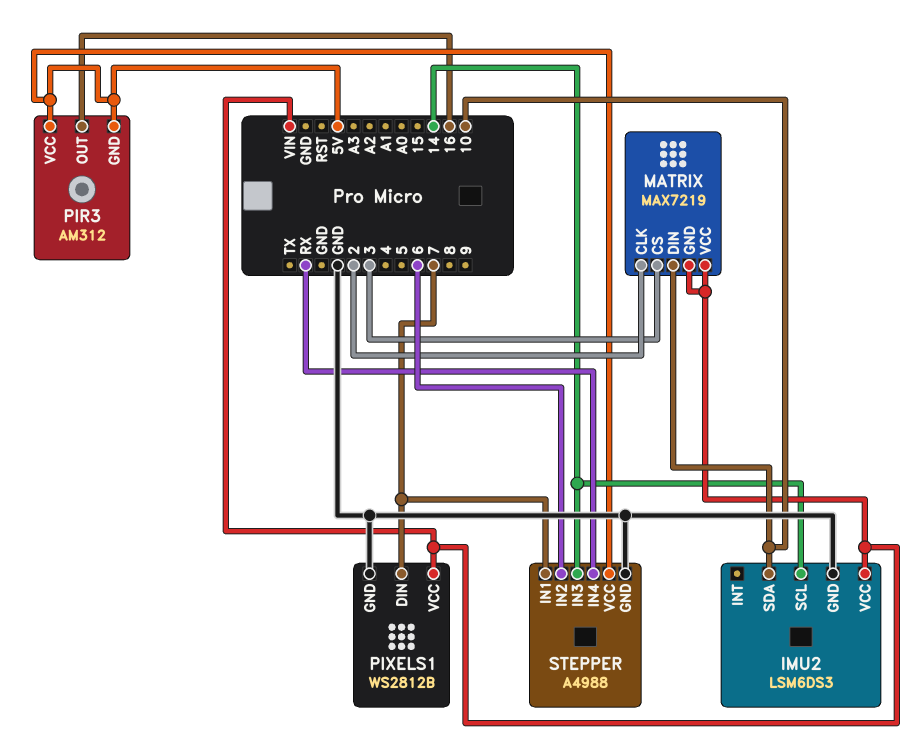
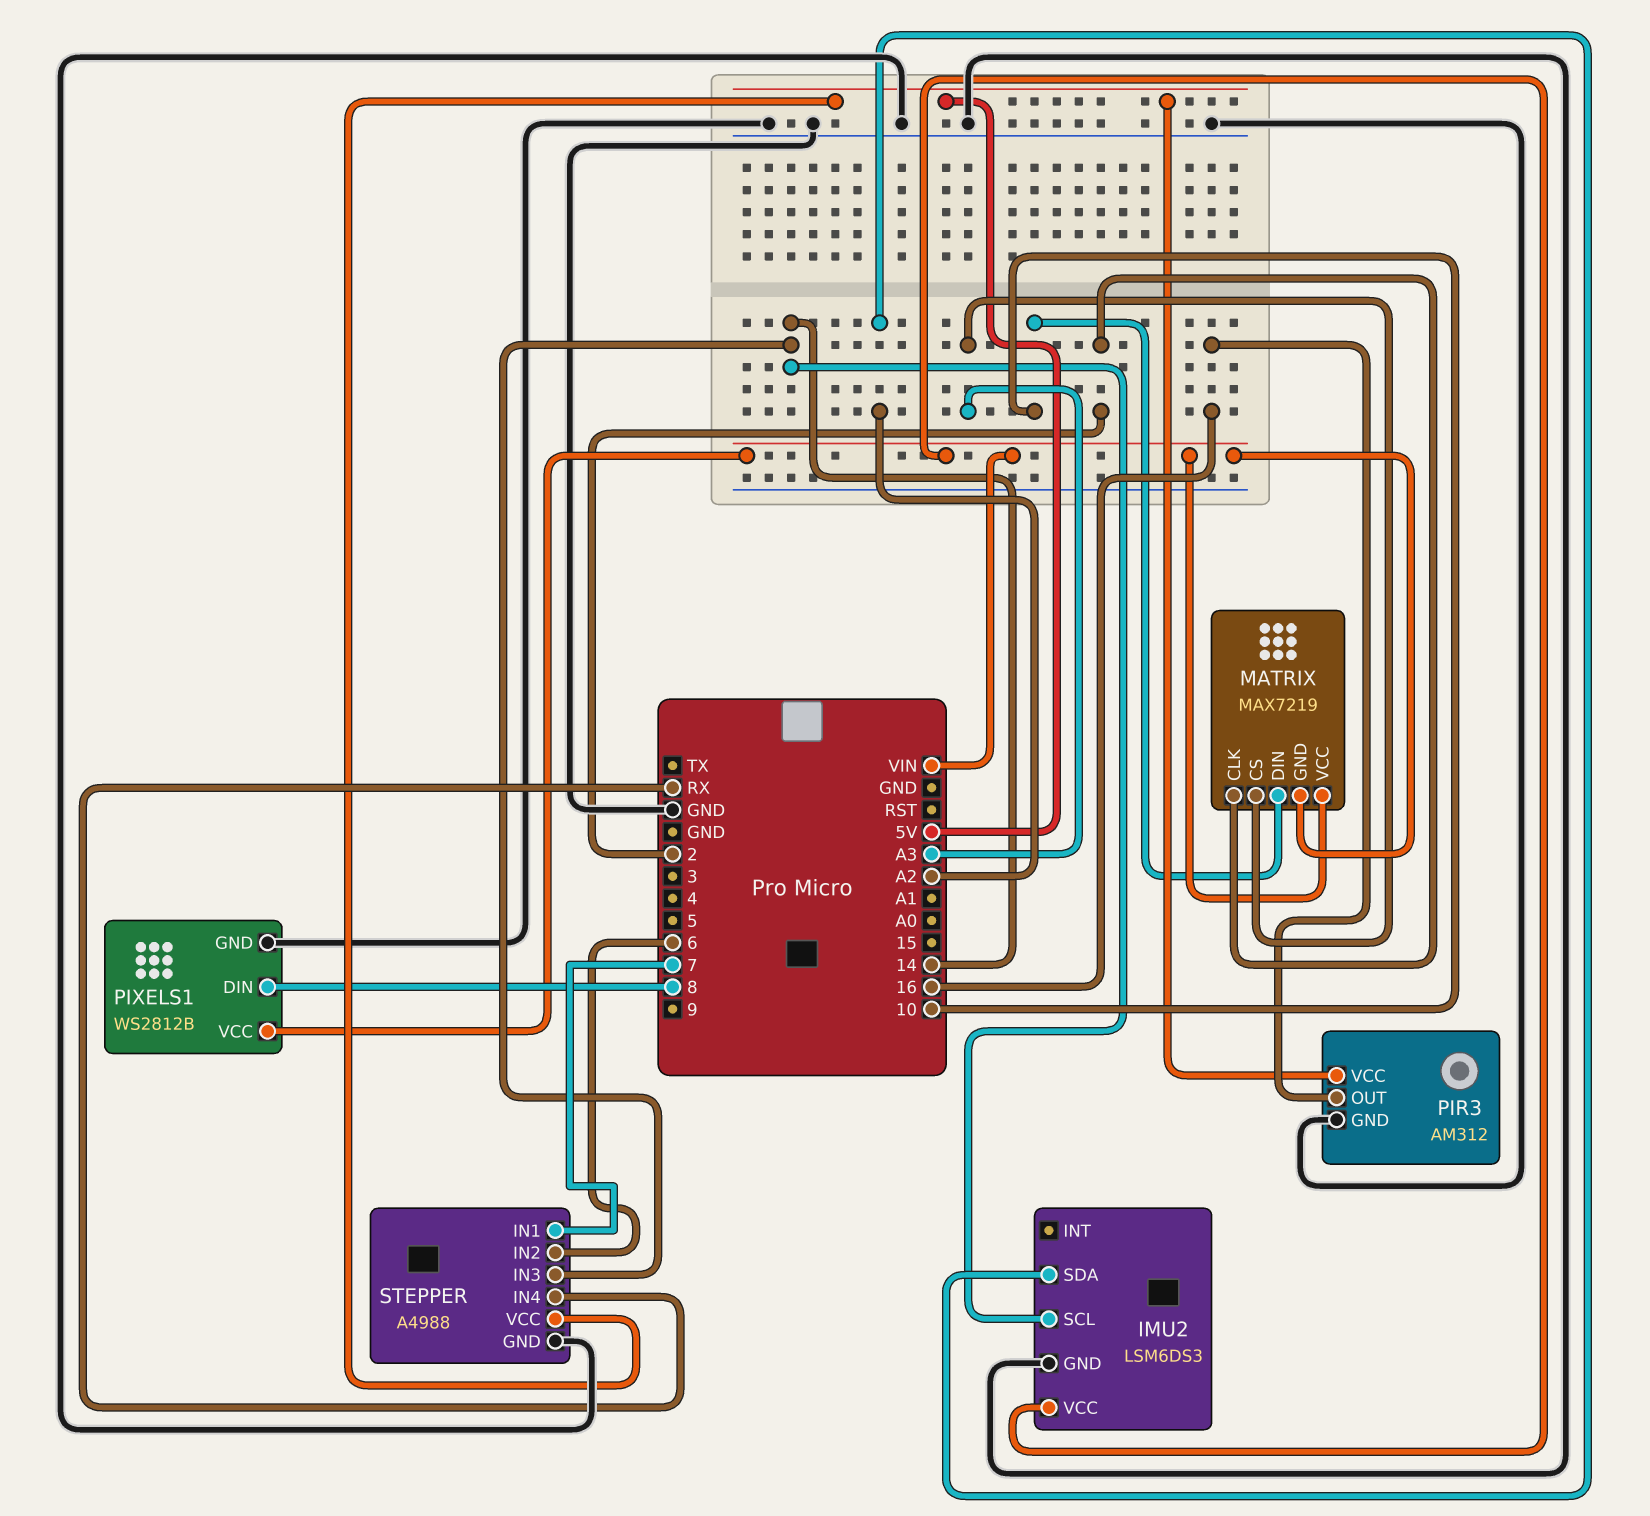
IMU2 pin SDA: 10 -> A2
MATRIX pin CS: 3 -> A3
PIR3 pin GND: 5V -> GND
PIXELS1 pin DIN: 7 -> 8

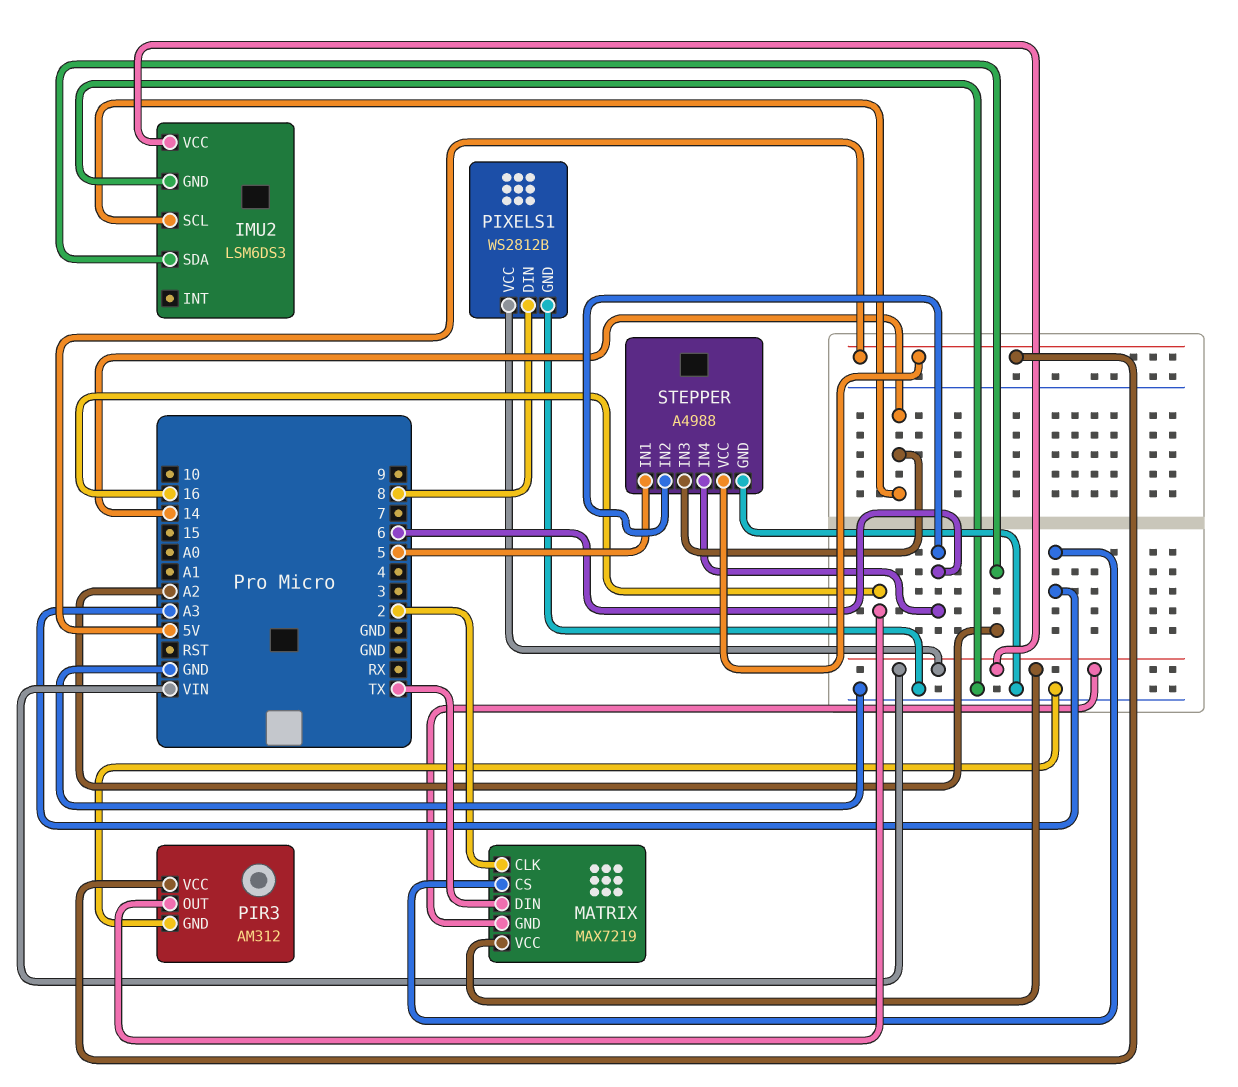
MATRIX pin DIN: 10 -> TX
STEPPER pin IN1: 7 -> 5
STEPPER pin IN4: RX -> 6

